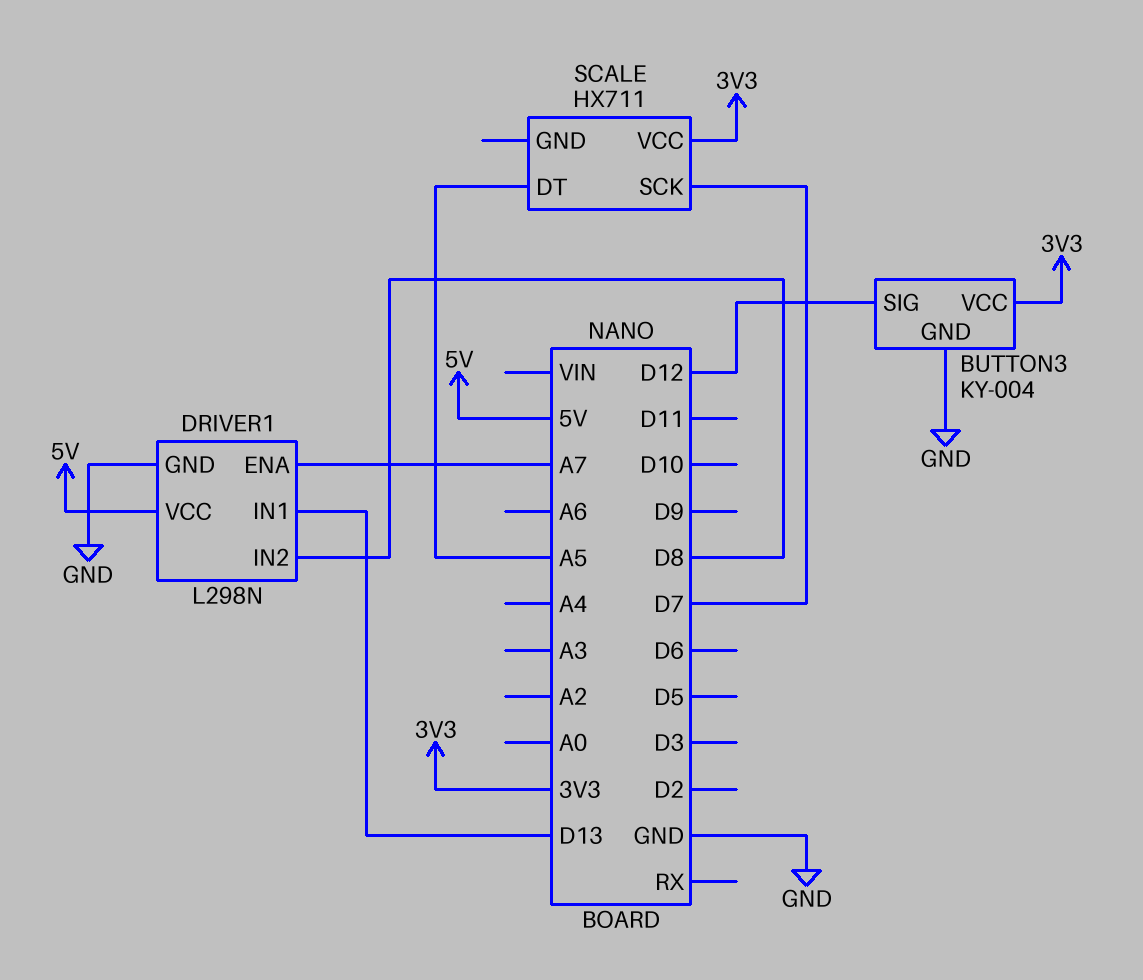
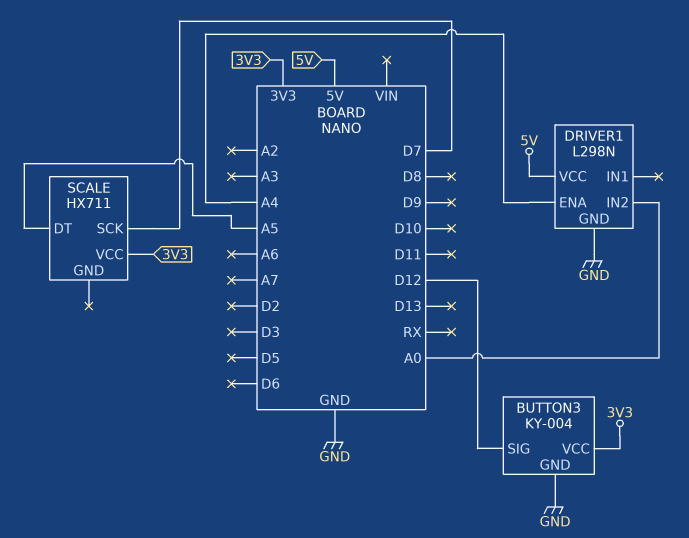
DRIVER1 pin ENA: A7 -> A4
DRIVER1 pin IN1: D13 -> none
DRIVER1 pin IN2: D8 -> A0

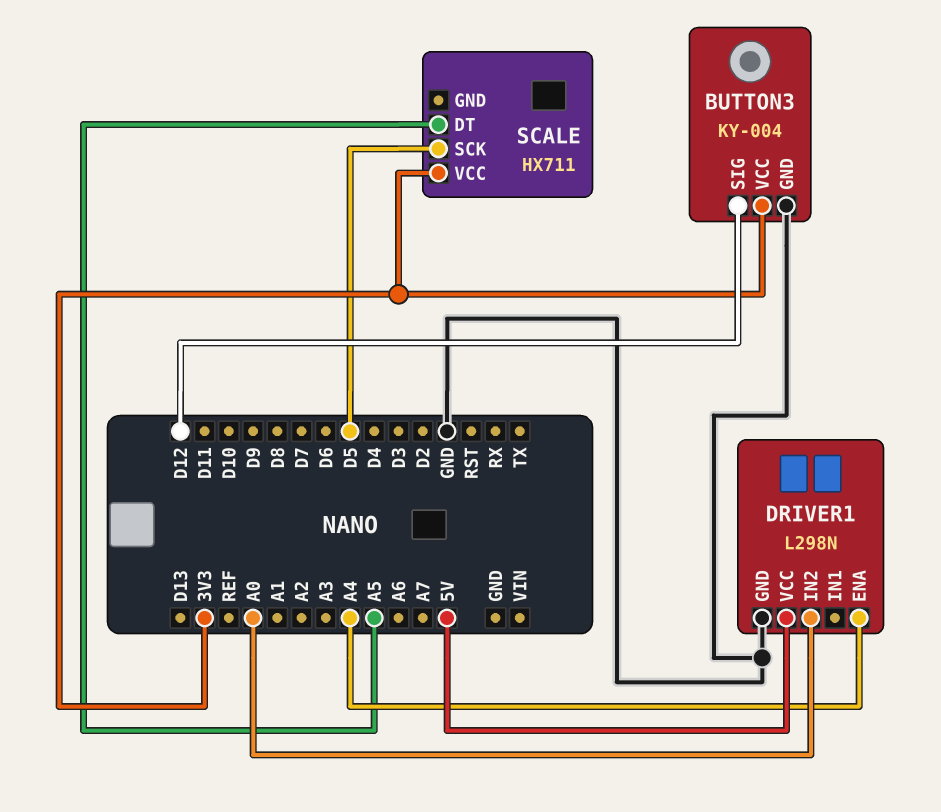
SCALE pin SCK: D7 -> D5

